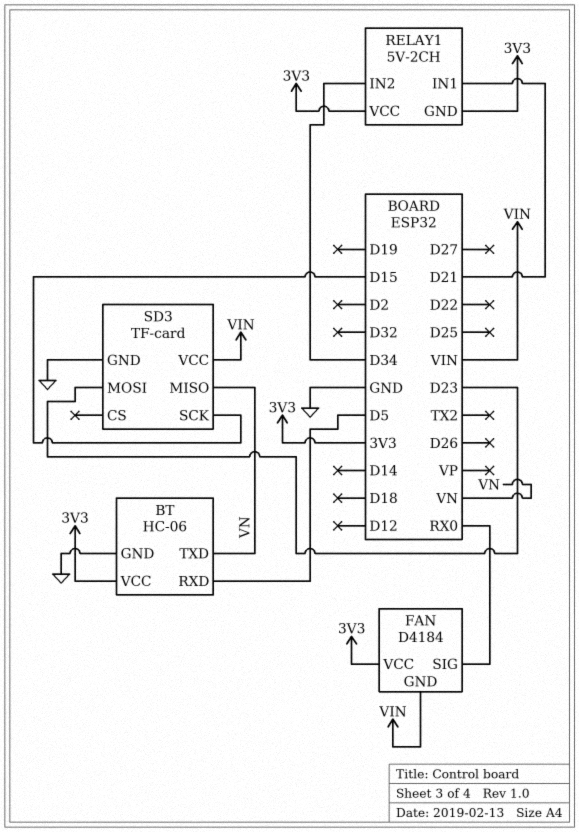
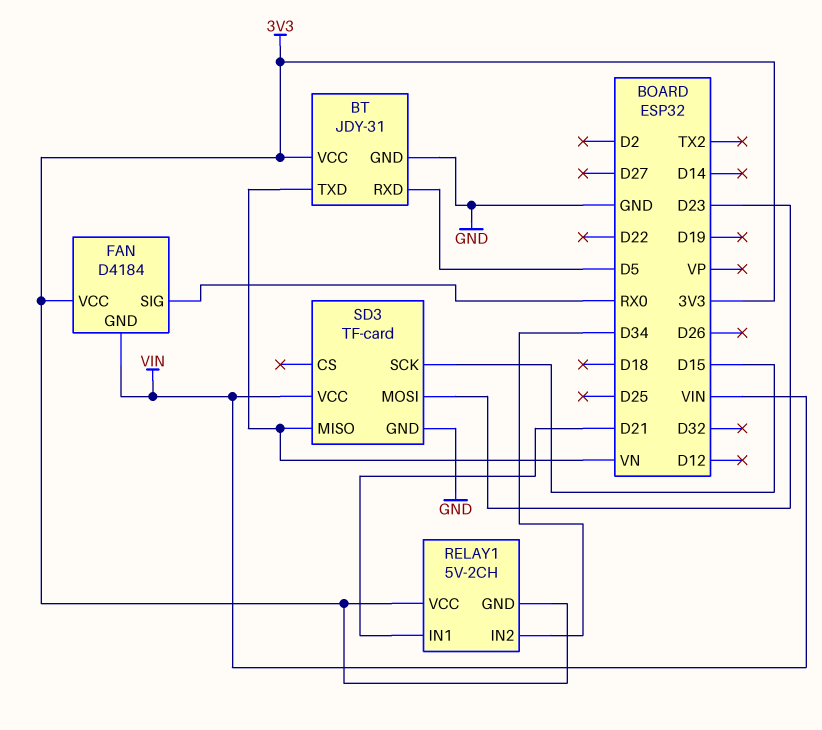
BT: HC-06 -> JDY-31

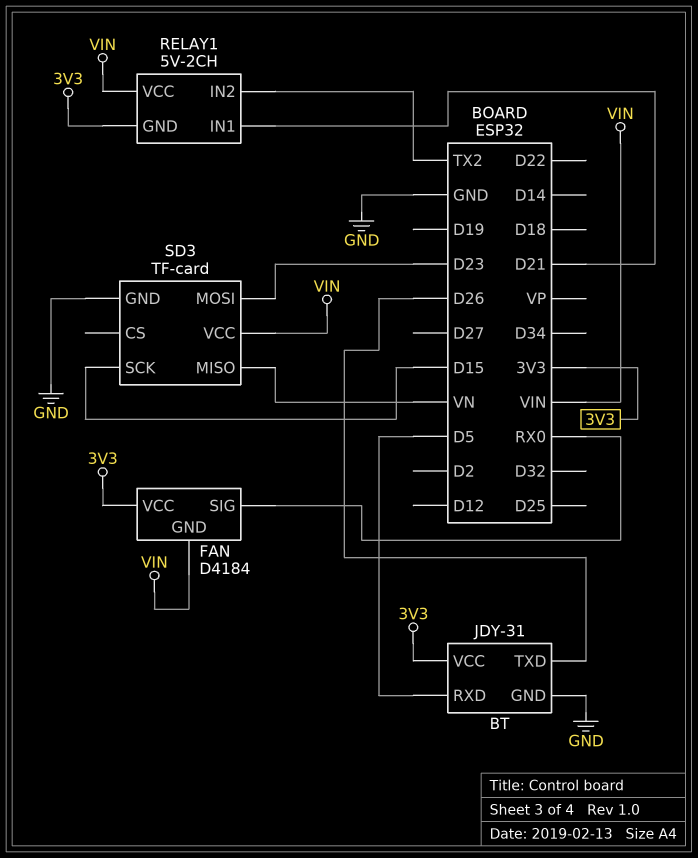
BT pin TXD: VN -> D26
RELAY1 pin IN2: D34 -> TX2
RELAY1 pin VCC: 3V3 -> VIN

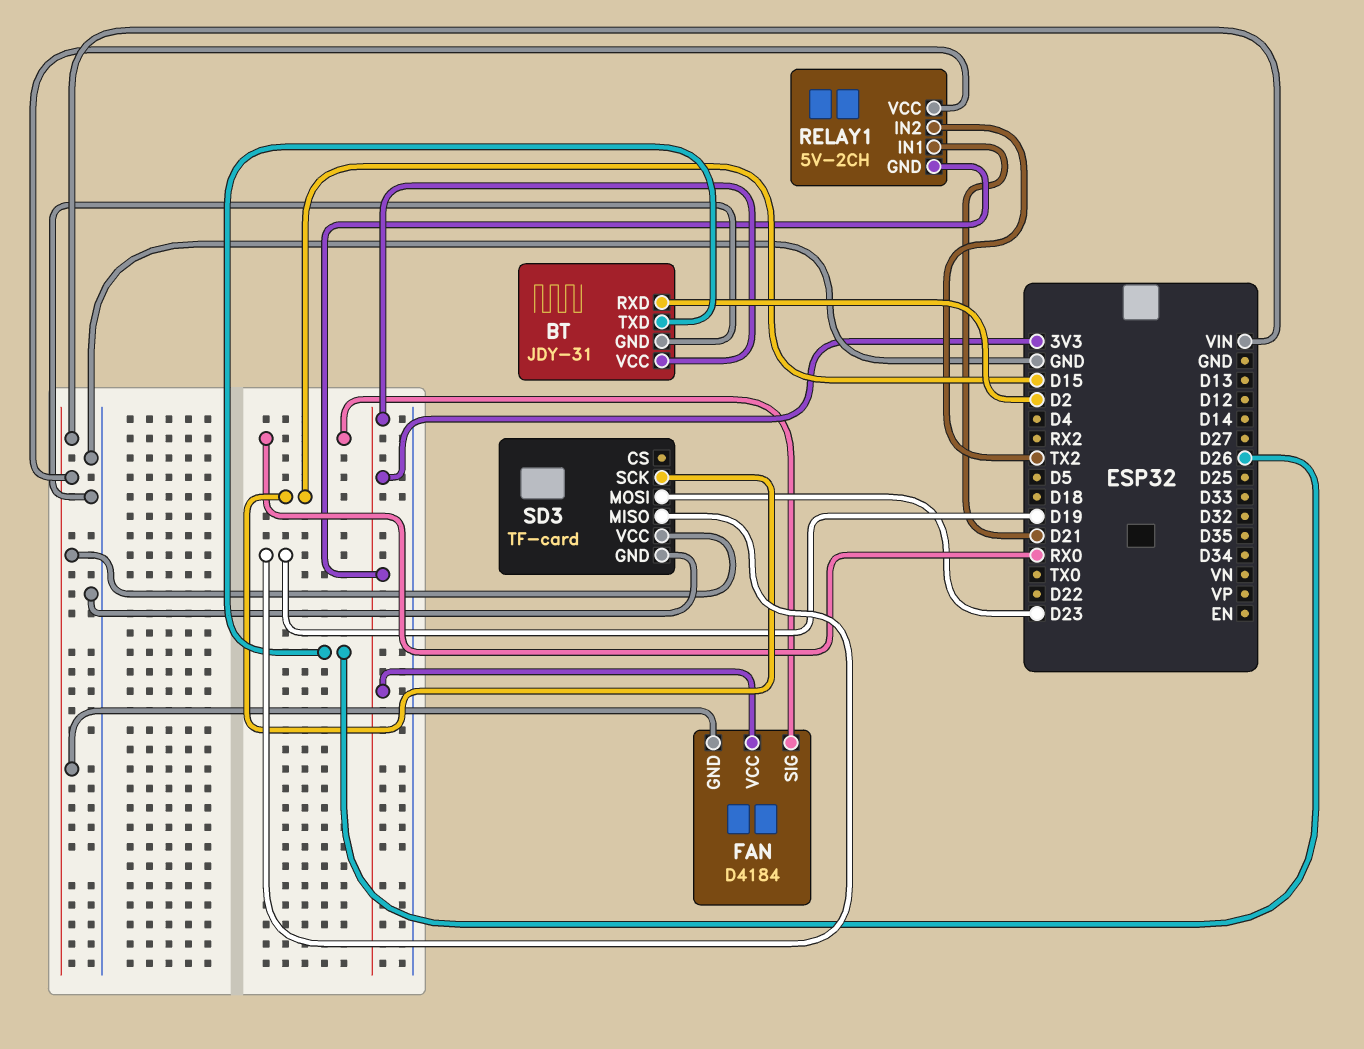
BT pin RXD: D5 -> D2
SD3 pin MISO: VN -> D19

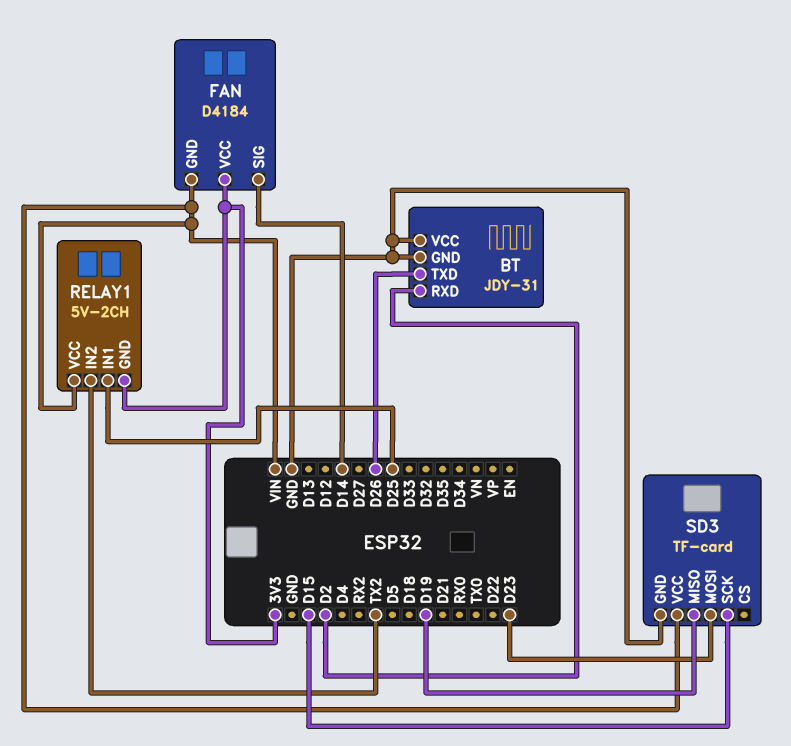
BT pin VCC: 3V3 -> GND
FAN pin SIG: RX0 -> D14
RELAY1 pin IN1: D21 -> D25

